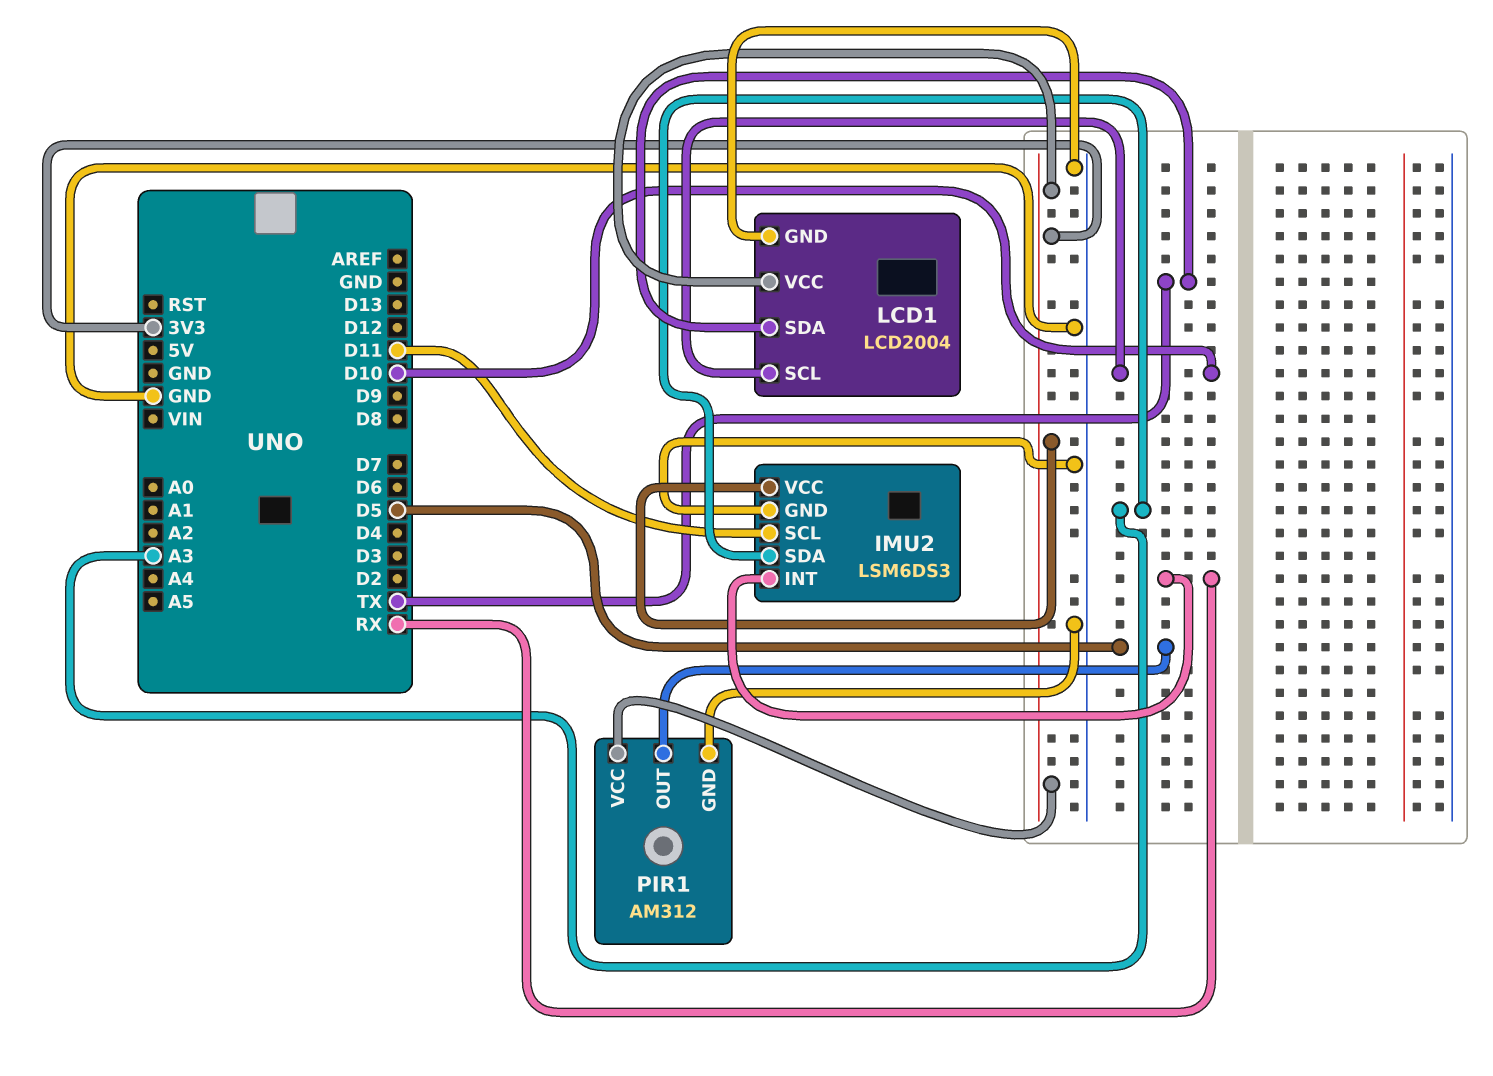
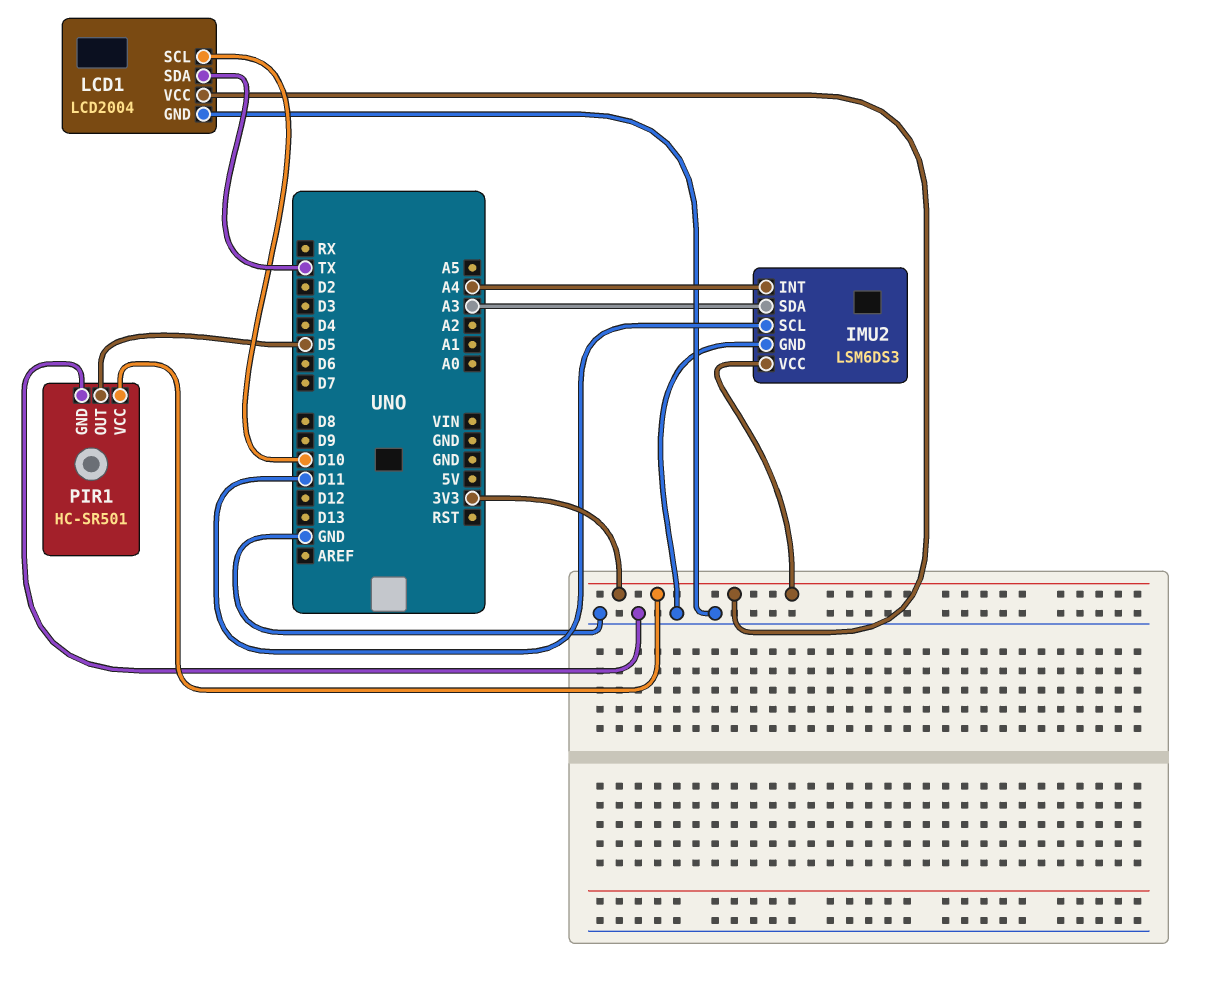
IMU2 pin INT: RX -> A4
PIR1: AM312 -> HC-SR501

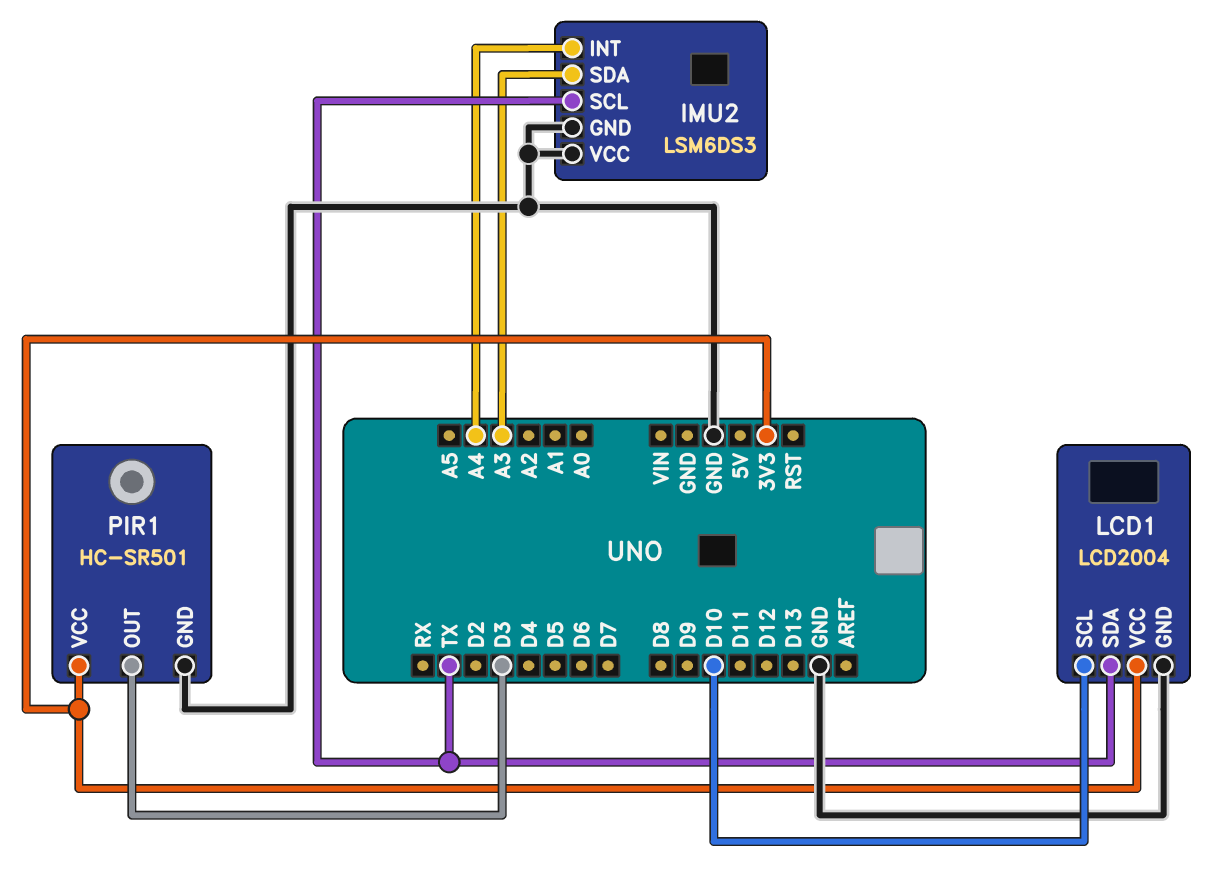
IMU2 pin SCL: D11 -> TX
IMU2 pin VCC: 3V3 -> GND
PIR1 pin OUT: D5 -> D3

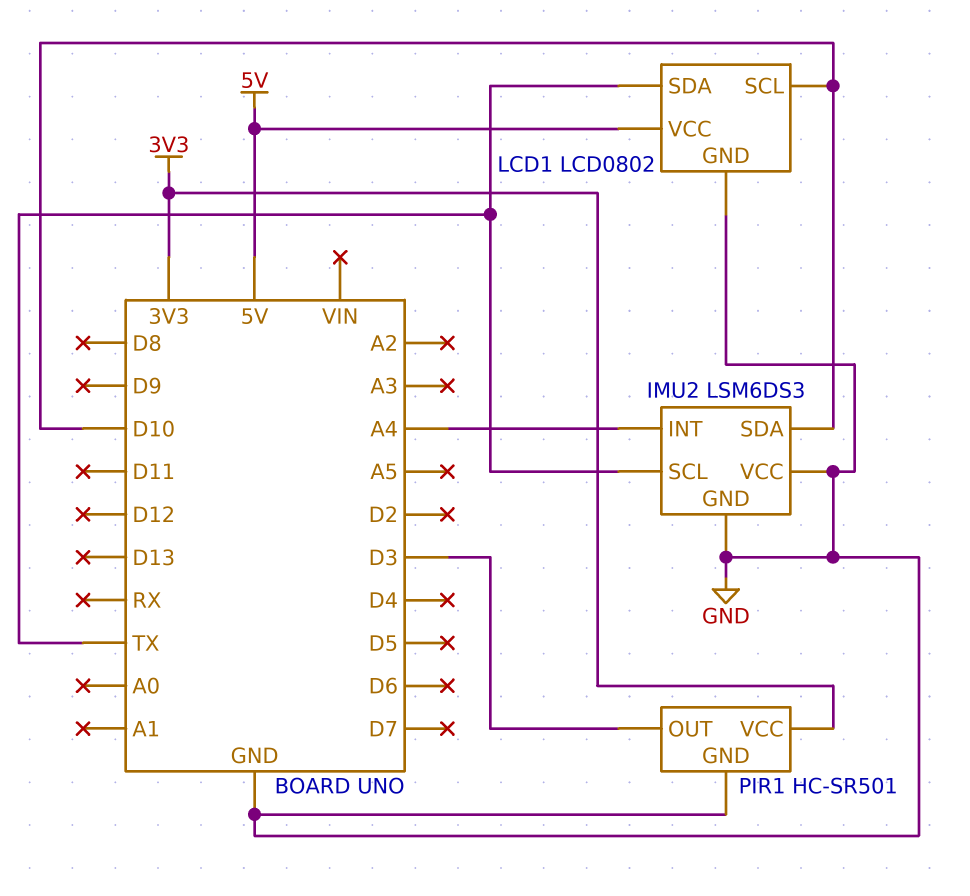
IMU2 pin SDA: A3 -> D10
LCD1: LCD2004 -> LCD0802
LCD1 pin VCC: 3V3 -> 5V

